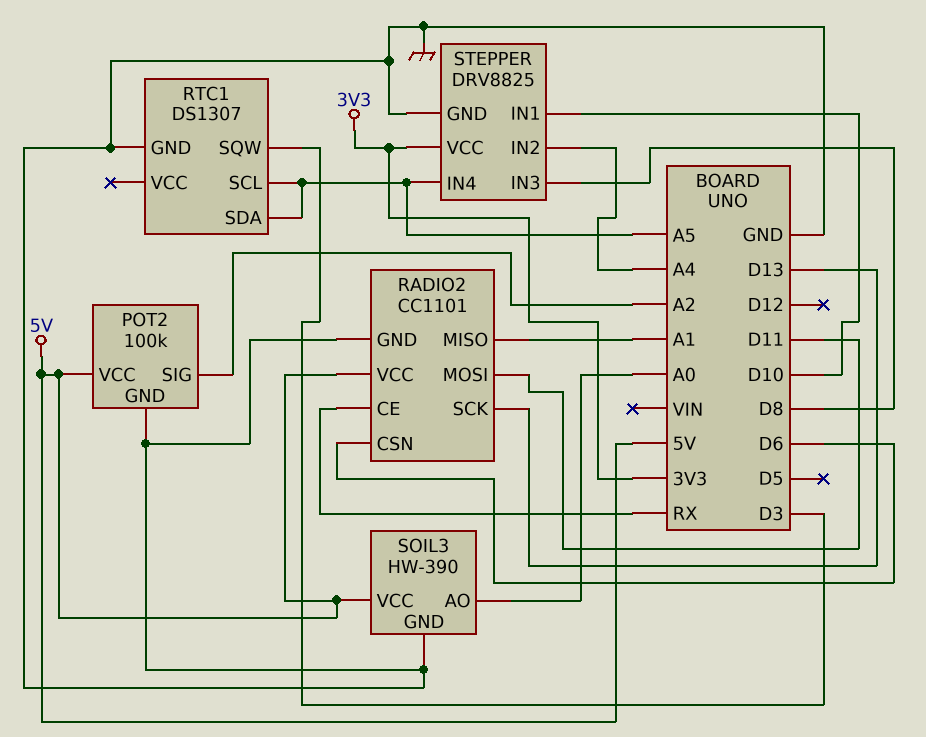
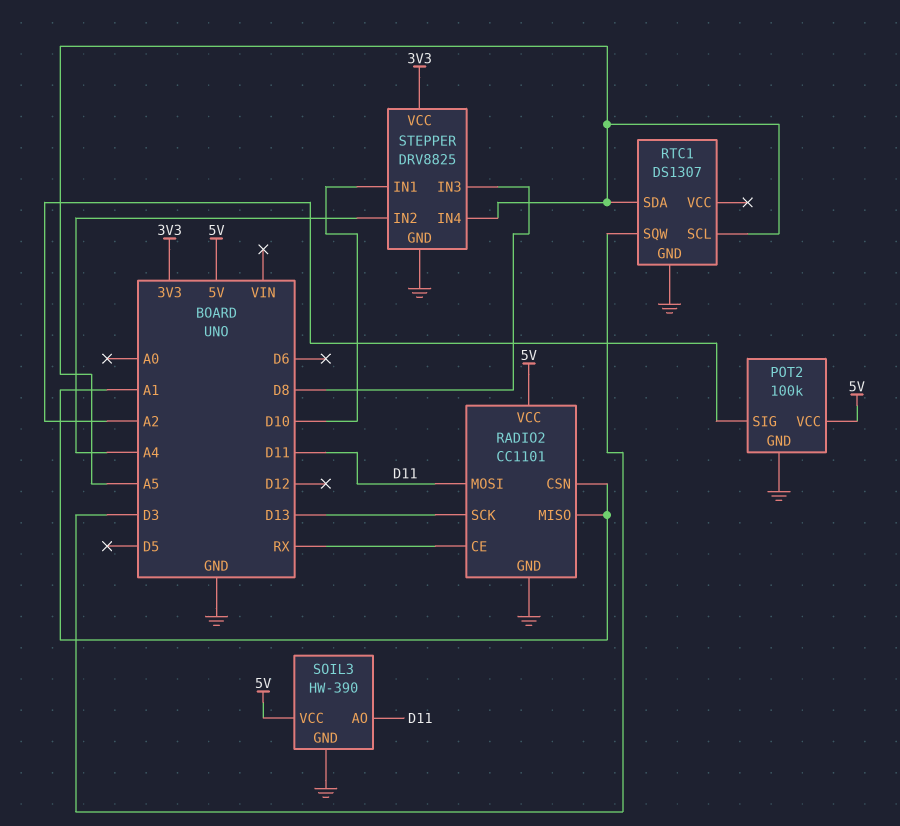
RADIO2 pin CSN: D6 -> A1
SOIL3 pin AO: A0 -> D11

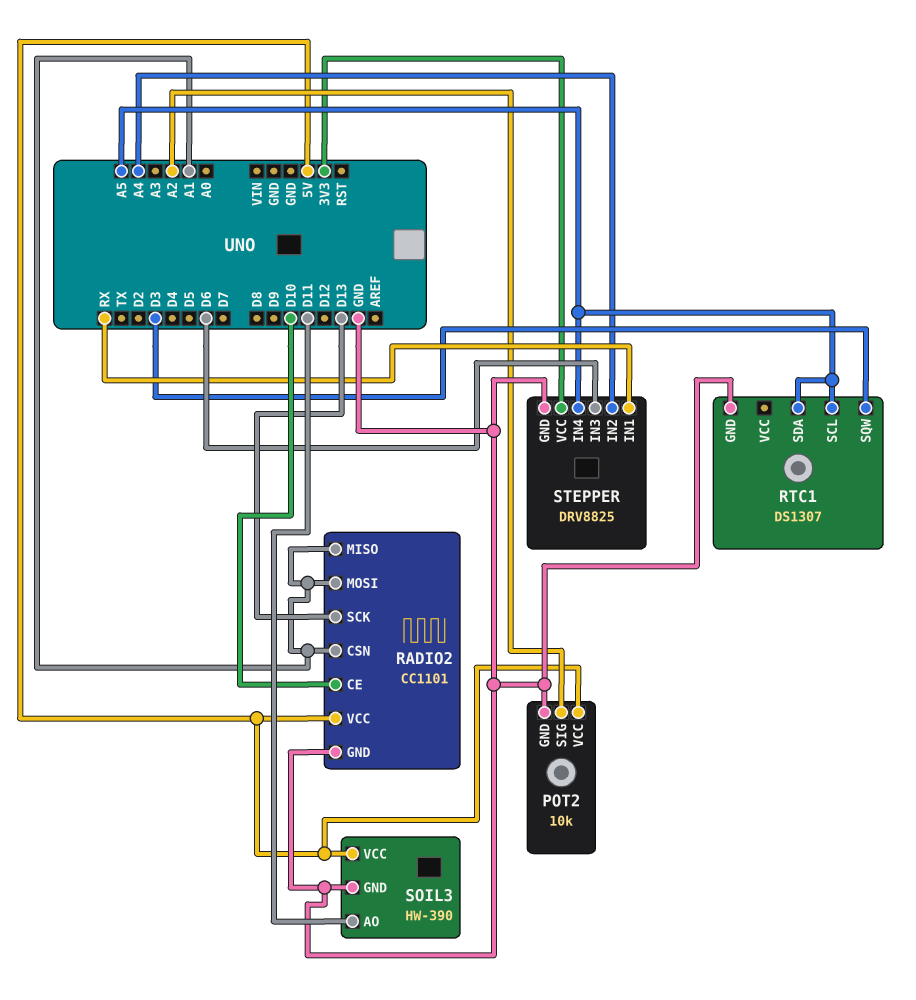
POT2: 100k -> 10k
RADIO2 pin CE: RX -> D10
RADIO2 pin MOSI: D11 -> A1
STEPPER pin IN1: D10 -> RX
STEPPER pin IN3: D8 -> D6

